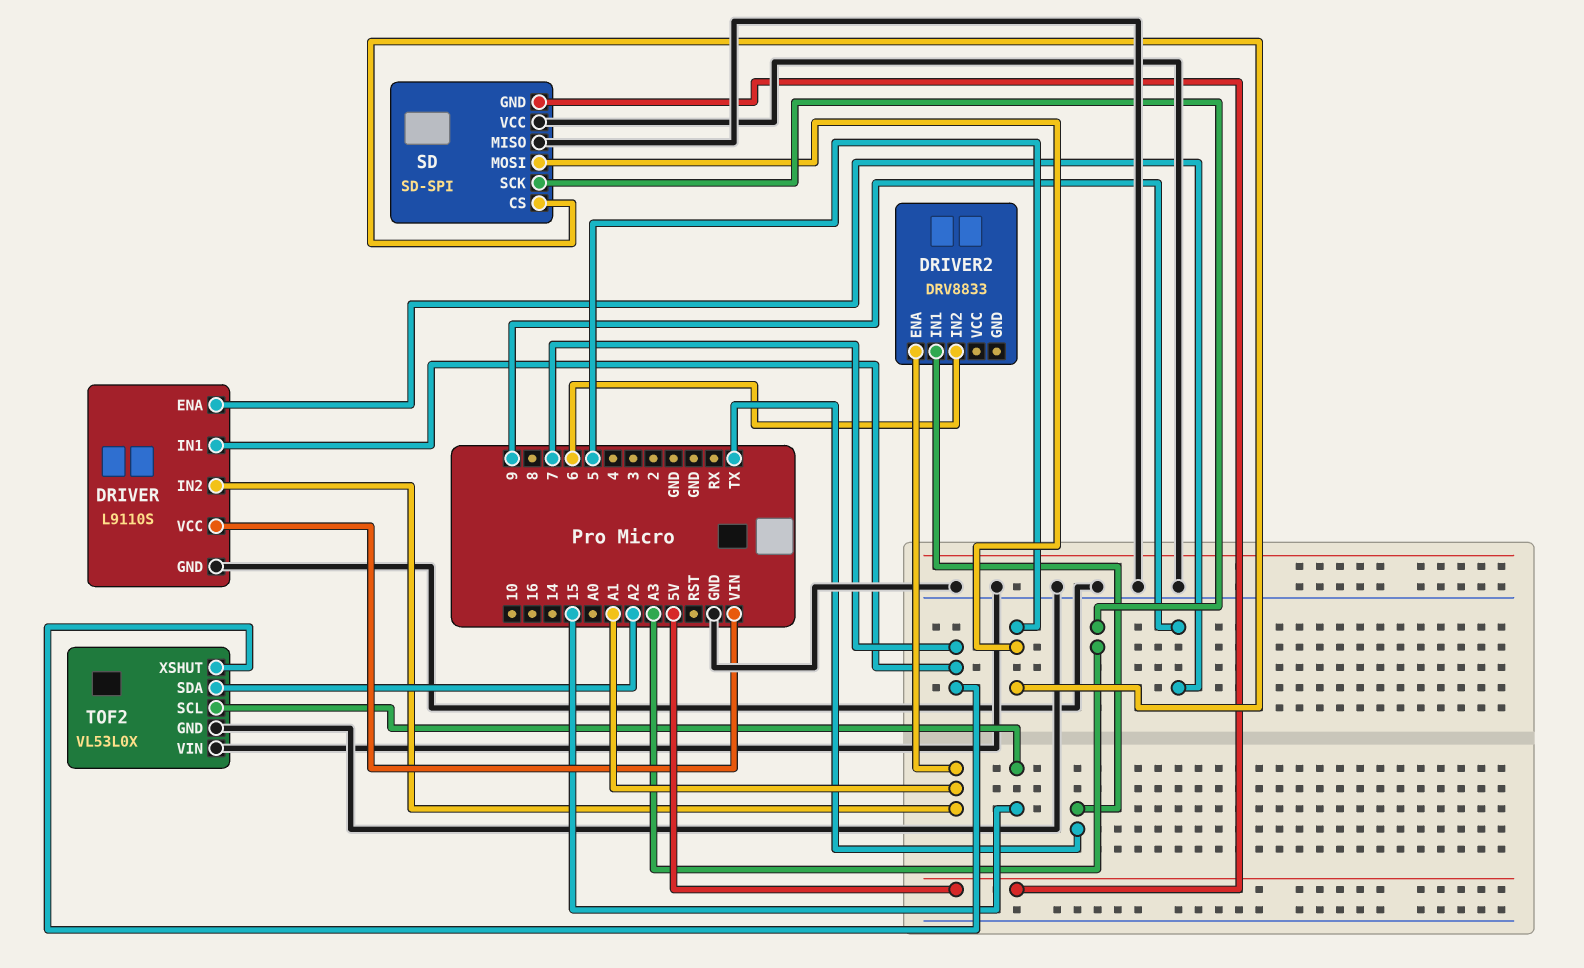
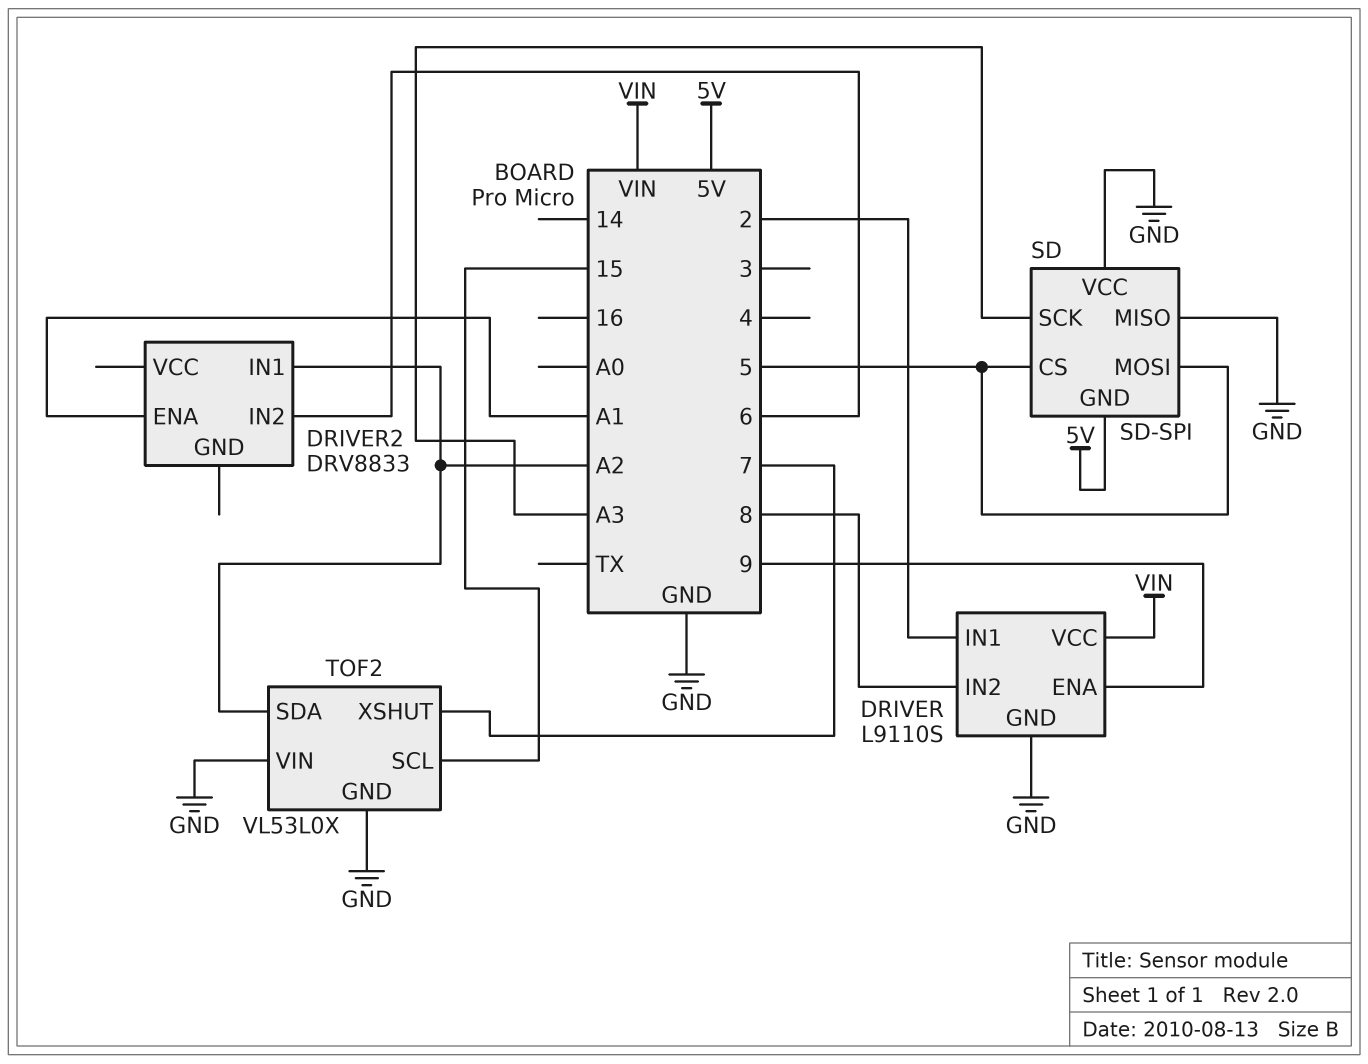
DRIVER pin IN1: 7 -> 2
DRIVER pin IN2: A1 -> 8
DRIVER2 pin IN1: TX -> A2

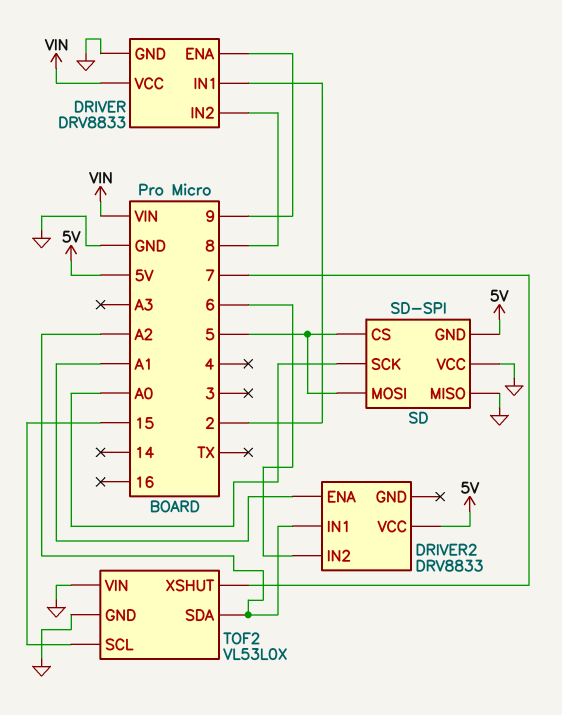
DRIVER: L9110S -> DRV8833
DRIVER2 pin VCC: none -> 5V
SD pin SCK: A3 -> A0

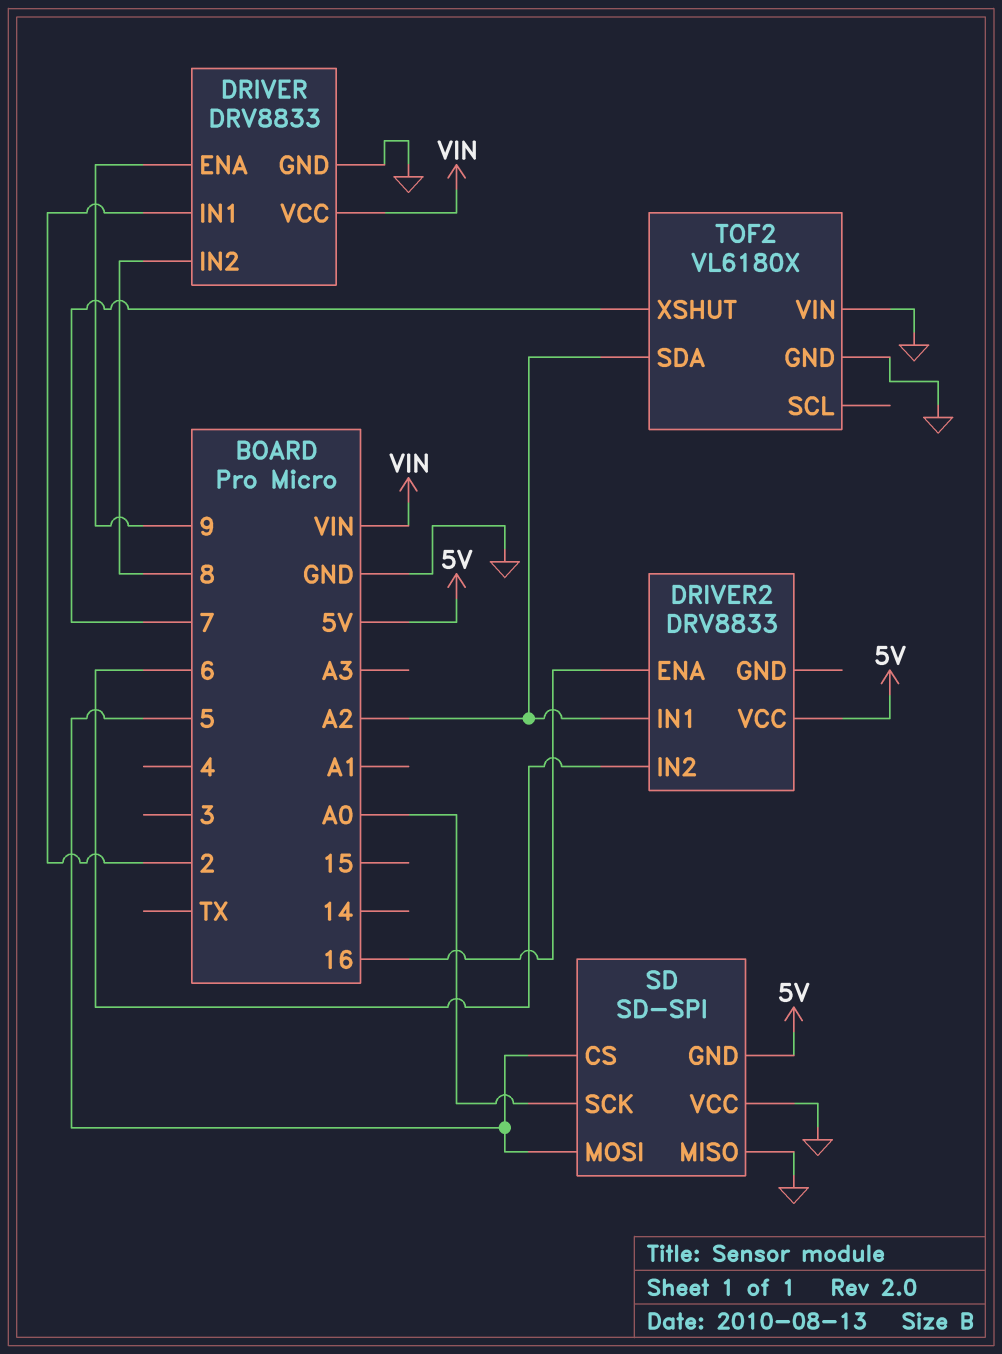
DRIVER2 pin ENA: A1 -> 16
TOF2: VL53L0X -> VL6180X
TOF2 pin SCL: 15 -> none

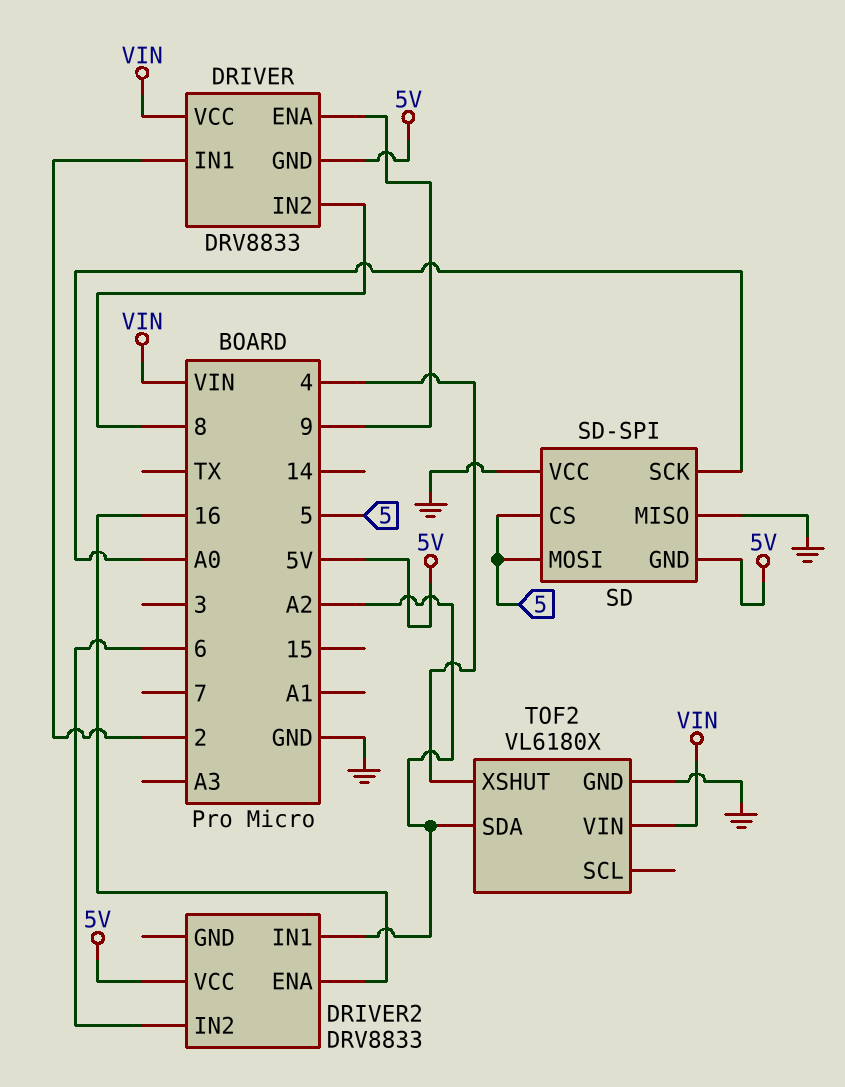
DRIVER pin GND: GND -> 5V
TOF2 pin VIN: GND -> VIN
TOF2 pin XSHUT: 7 -> 4

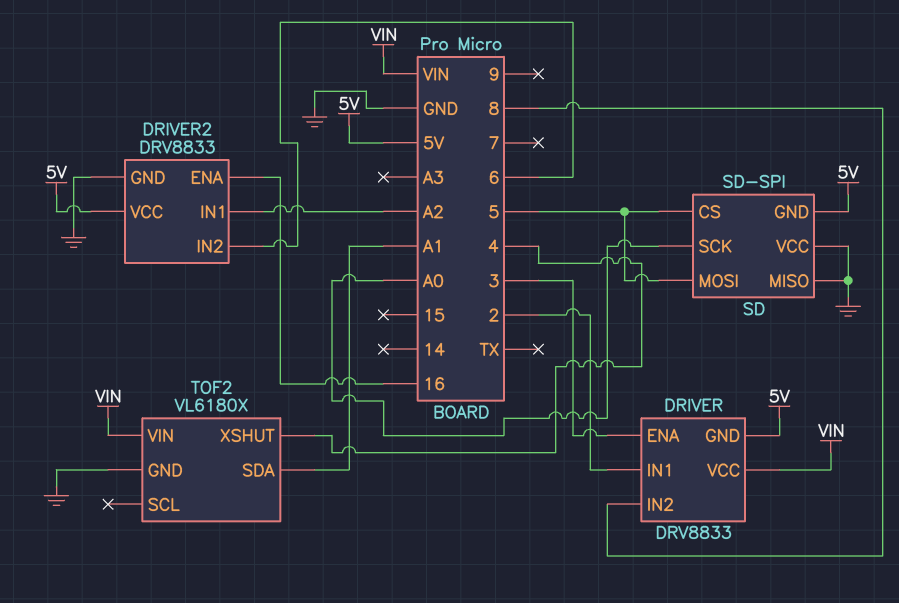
DRIVER pin ENA: 9 -> 3
DRIVER2 pin GND: none -> GND
TOF2 pin SDA: A2 -> A1

